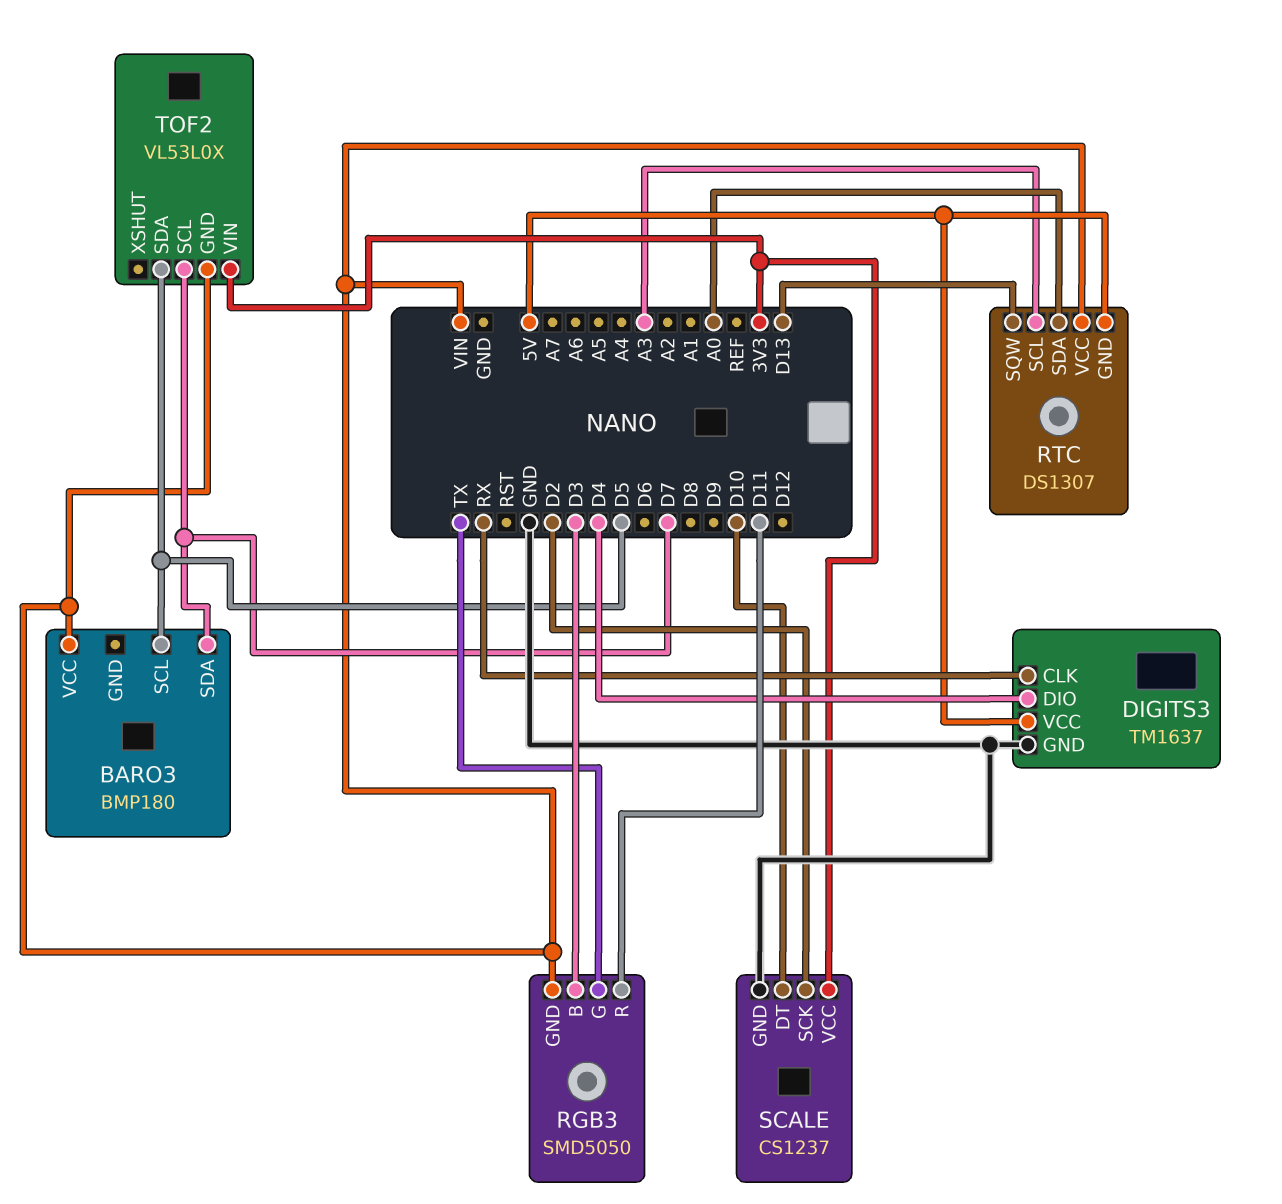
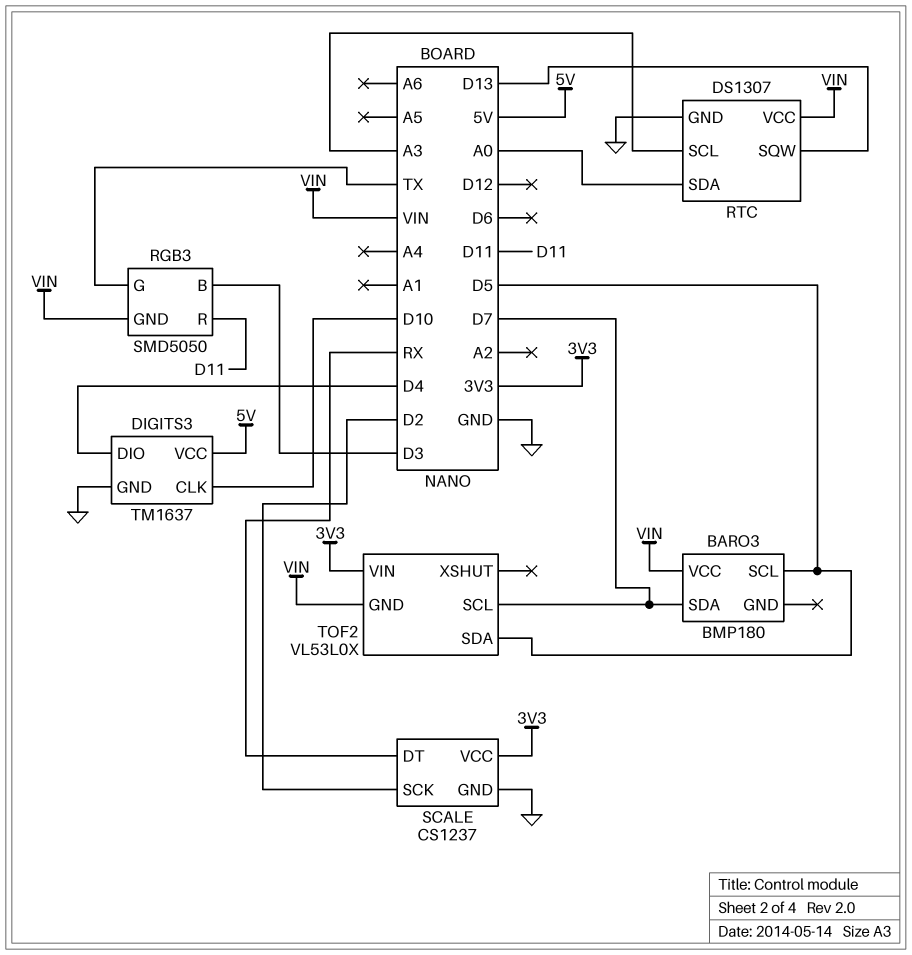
DIGITS3 pin CLK: RX -> D10
RTC pin GND: 5V -> GND
SCALE pin DT: D10 -> RX

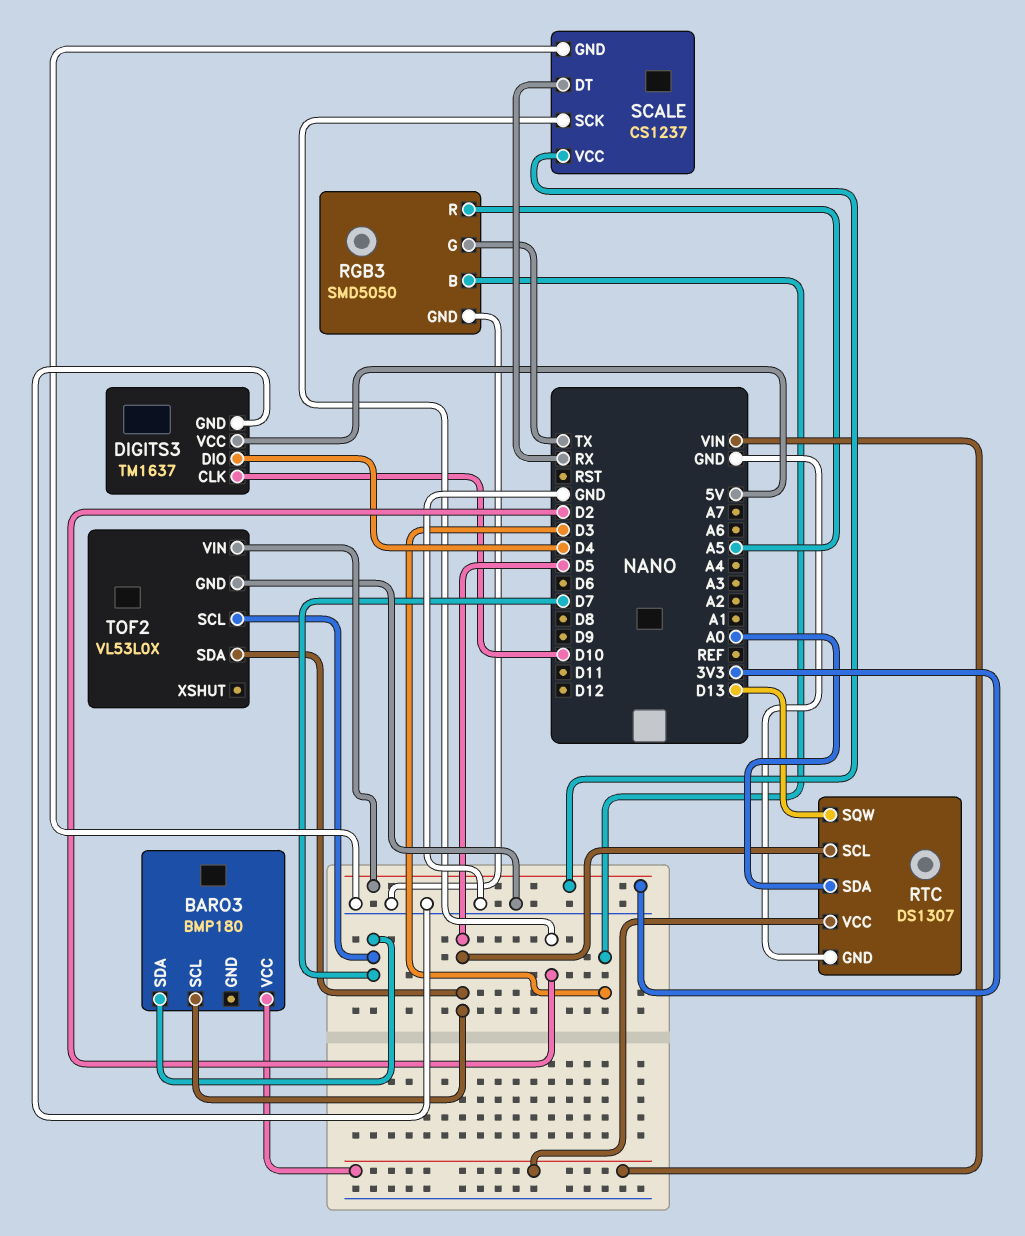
RGB3 pin GND: VIN -> GND
RGB3 pin R: D11 -> A5
RTC pin SCL: A3 -> D5
TOF2 pin GND: VIN -> GND

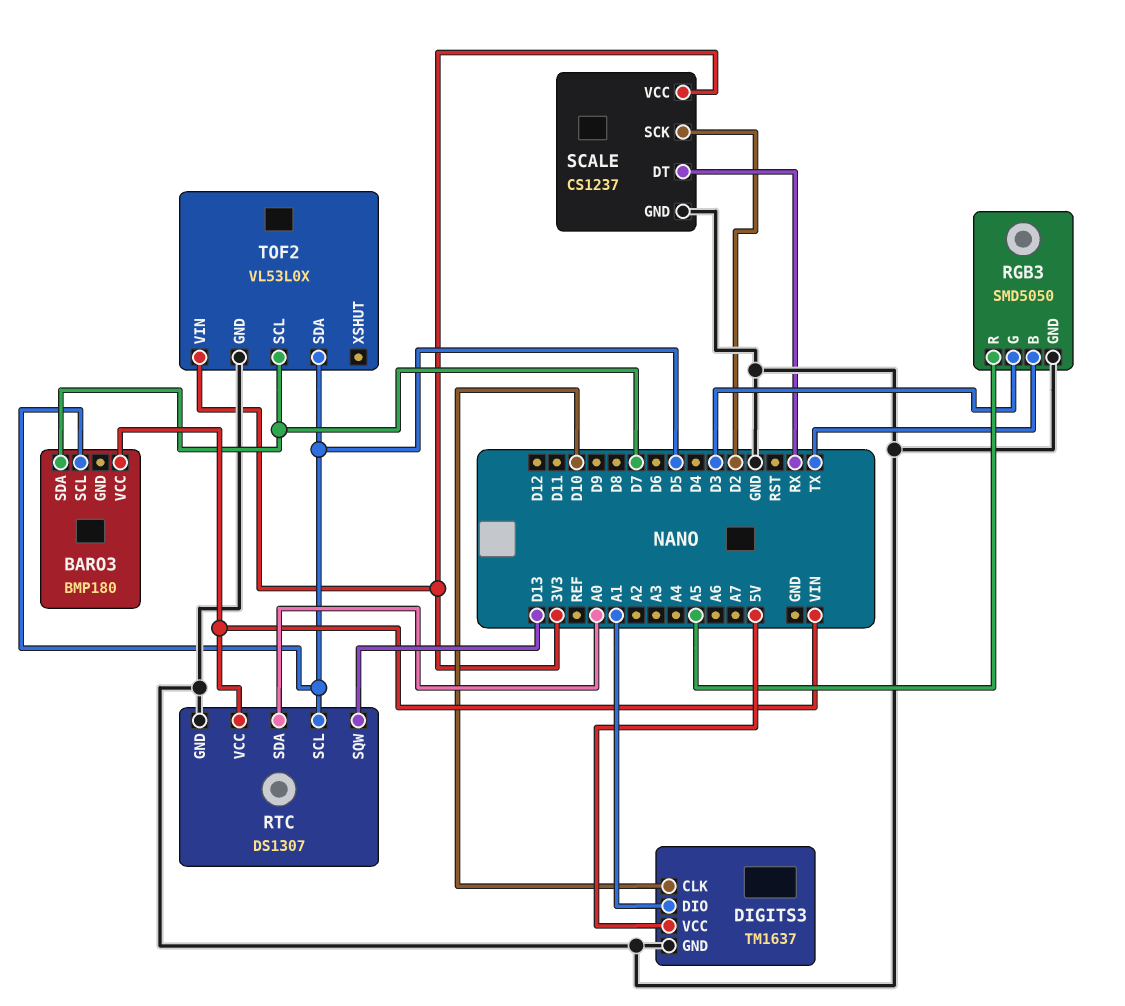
DIGITS3 pin DIO: D4 -> A1
RGB3 pin B: D3 -> TX
RGB3 pin G: TX -> D3

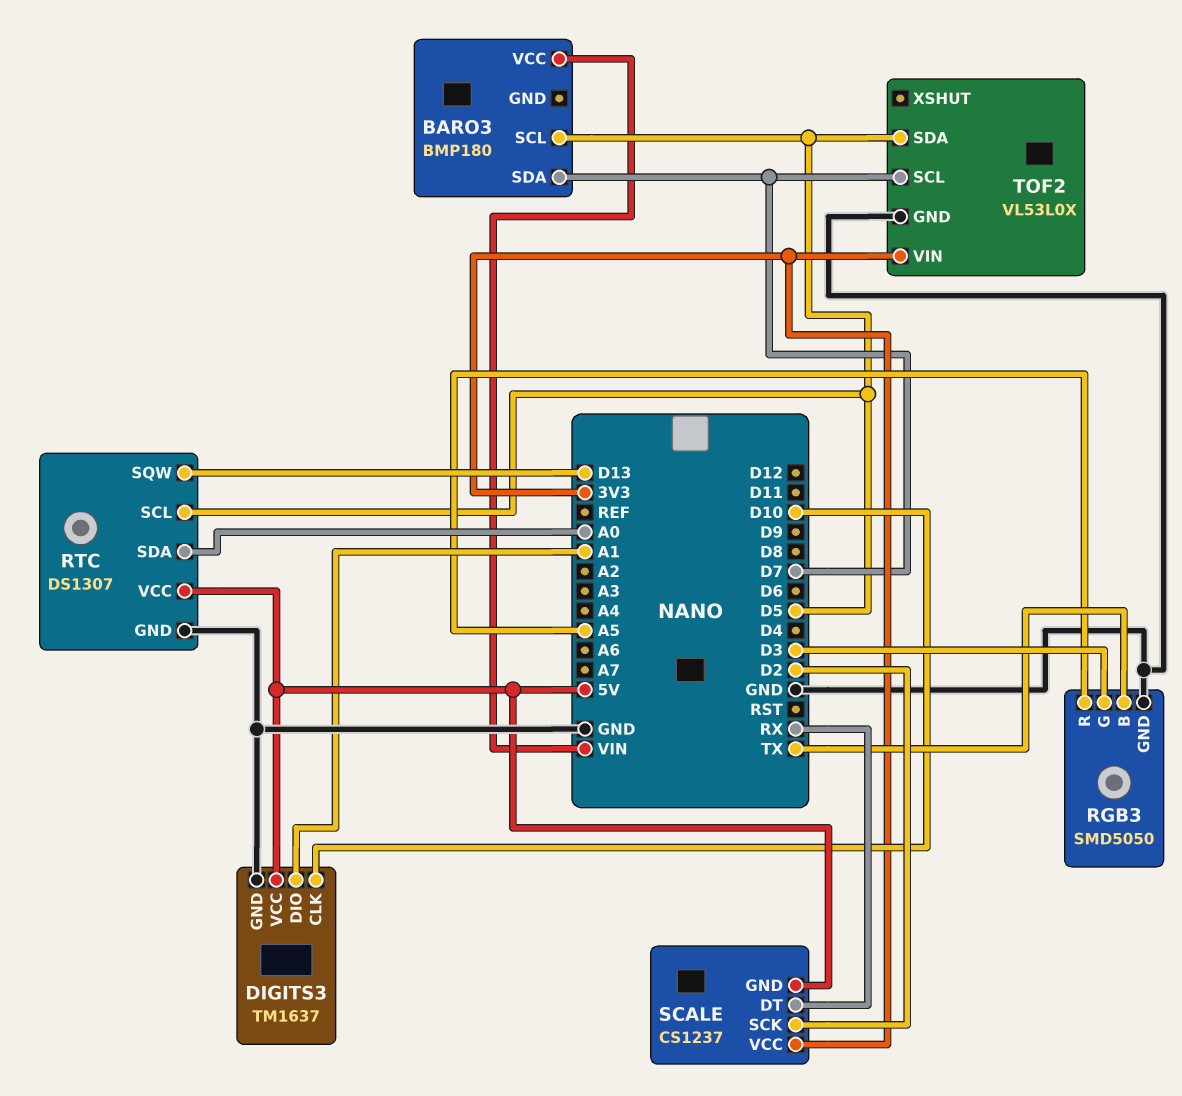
RTC pin VCC: VIN -> 5V
SCALE pin GND: GND -> 5V

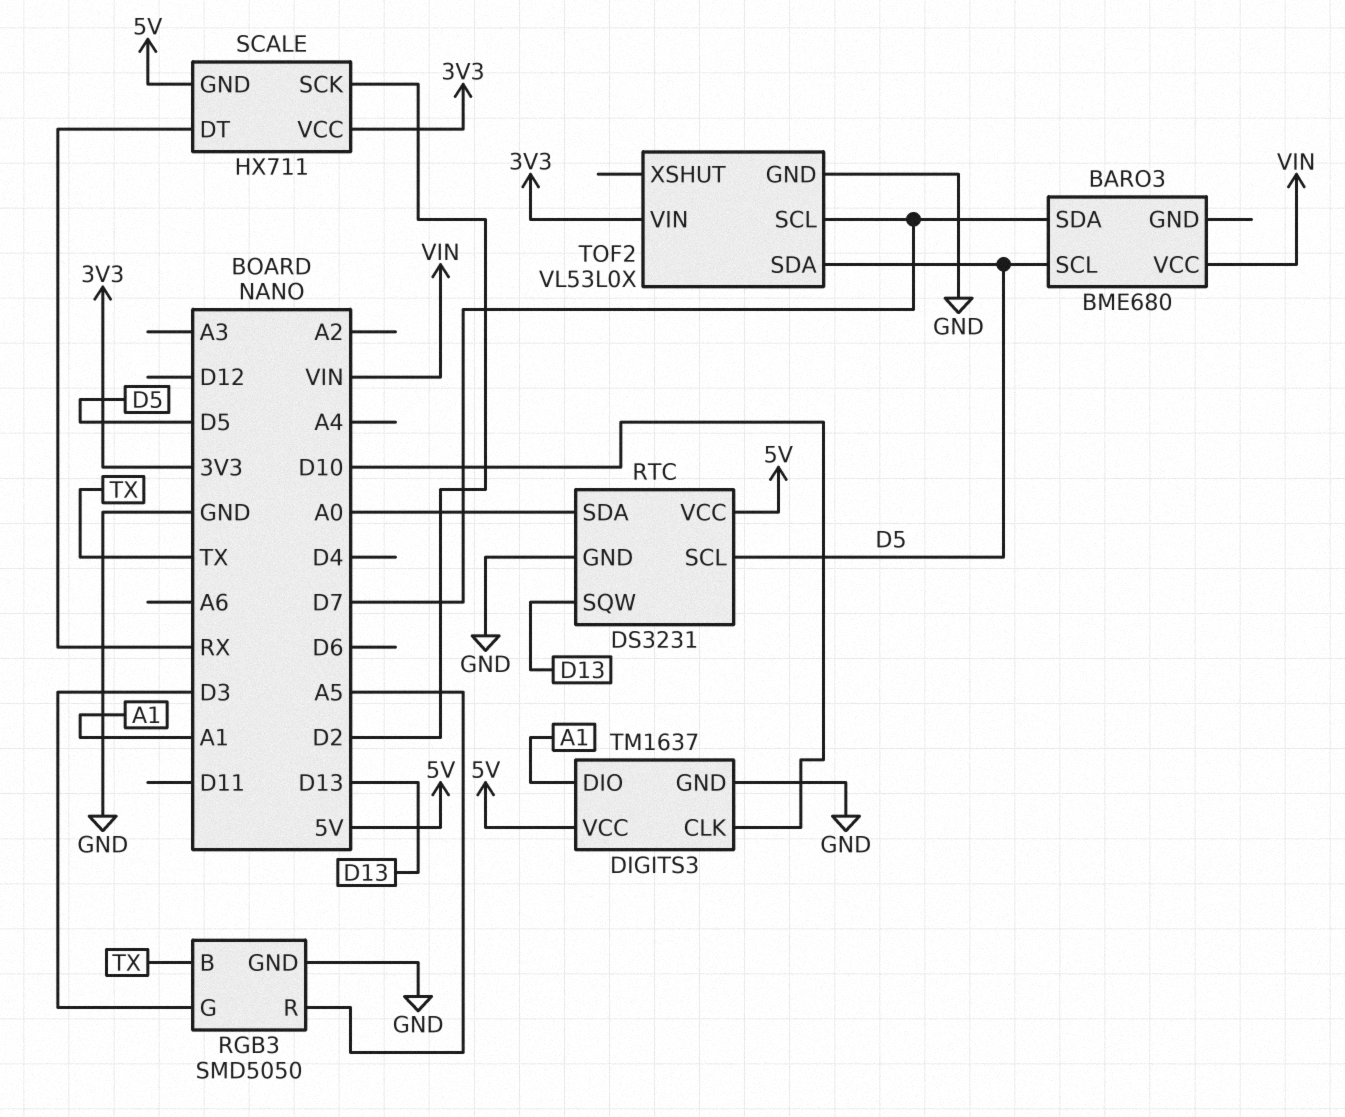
BARO3: BMP180 -> BME680
RTC: DS1307 -> DS3231
SCALE: CS1237 -> HX711

